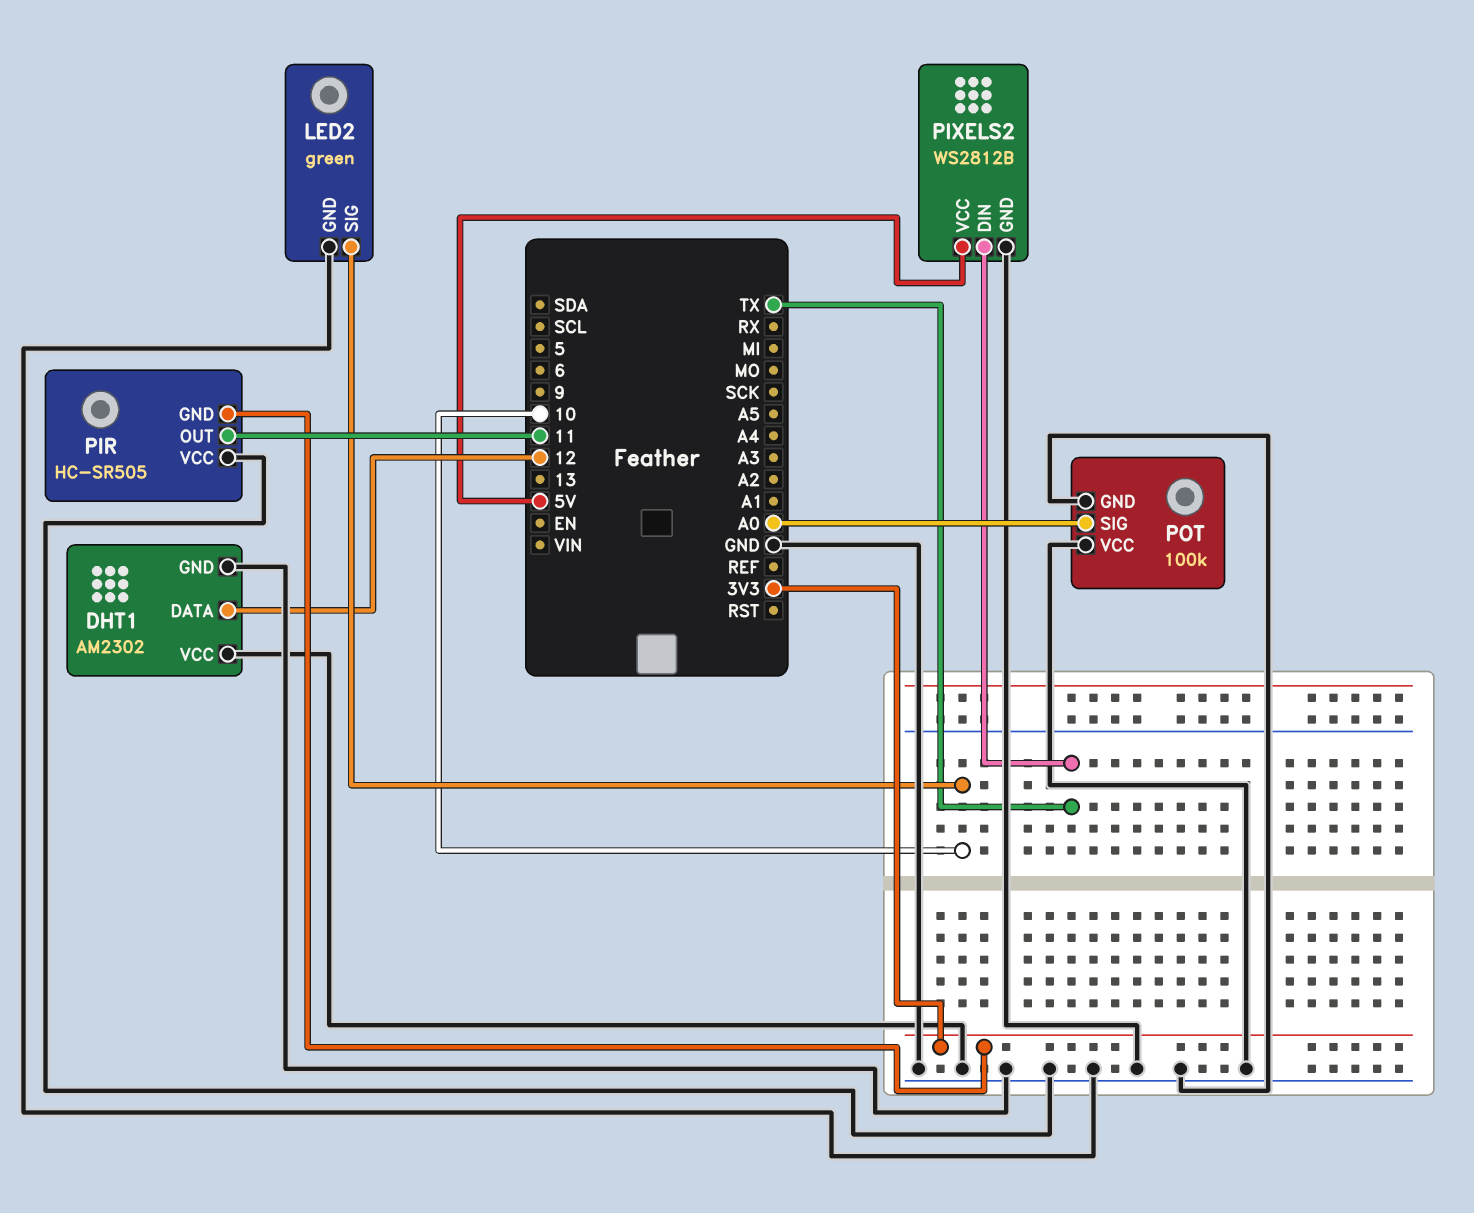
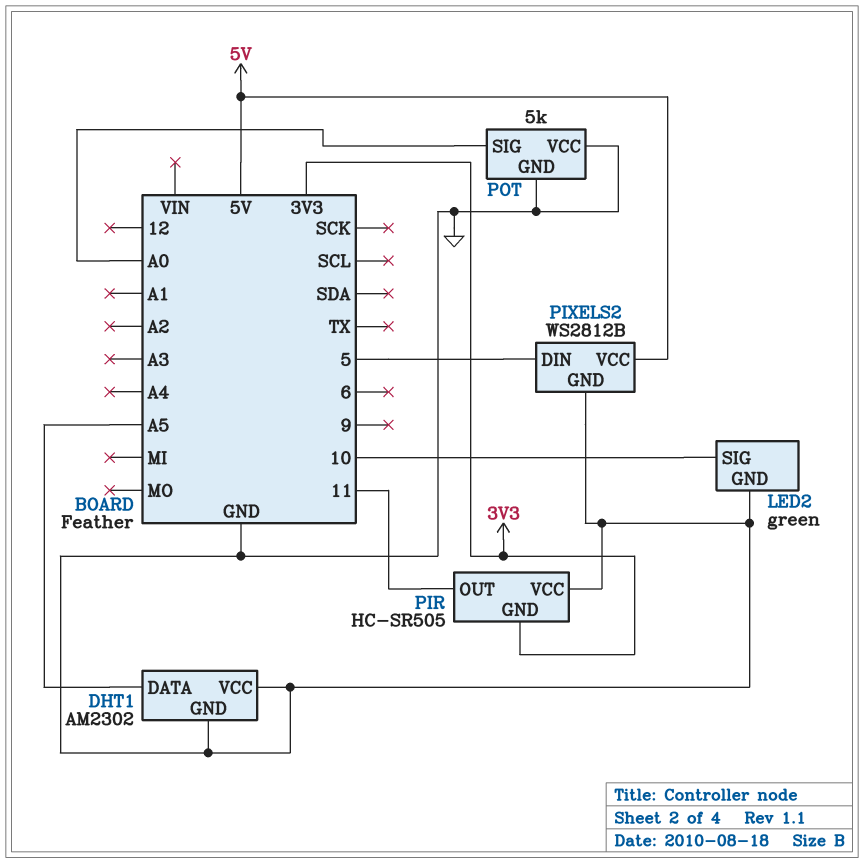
DHT1 pin DATA: 12 -> A5
PIXELS2 pin DIN: TX -> 5
POT: 100k -> 5k

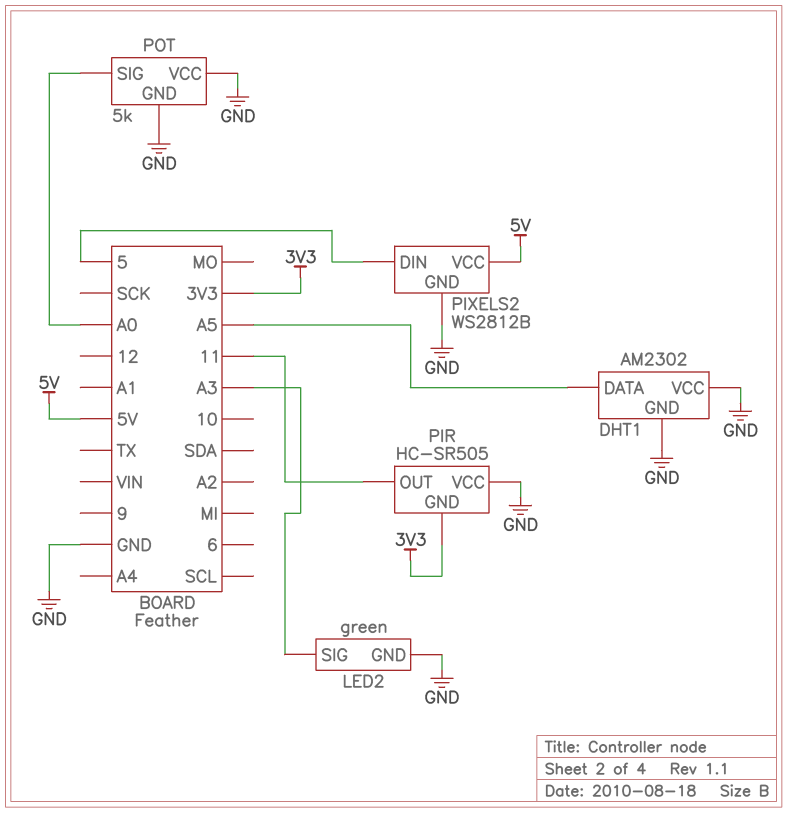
LED2 pin SIG: 10 -> A3

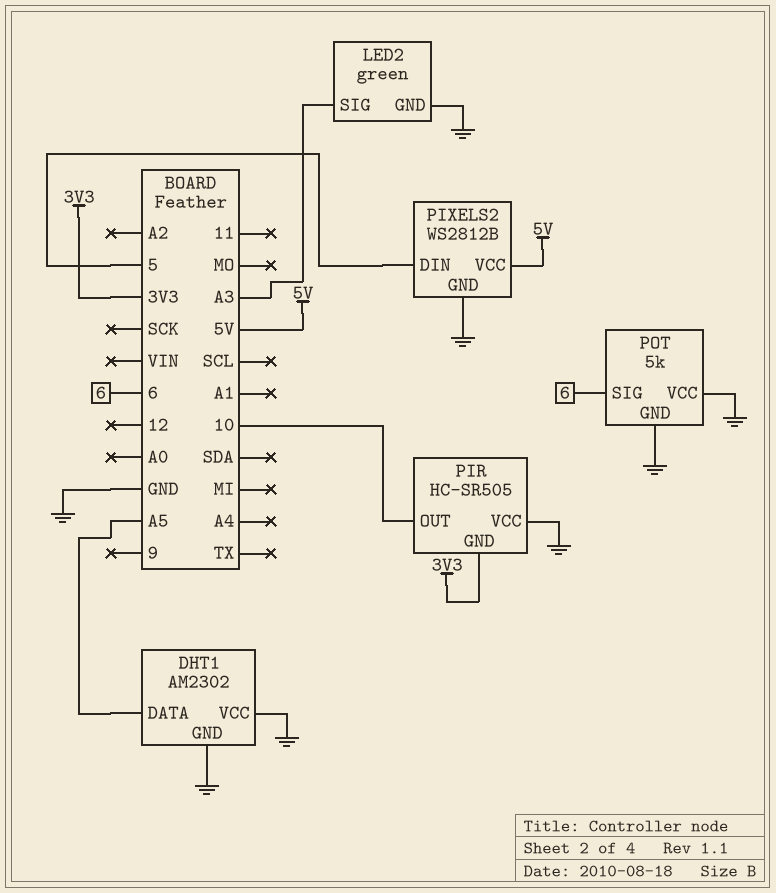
PIR pin OUT: 11 -> 10
POT pin SIG: A0 -> 6

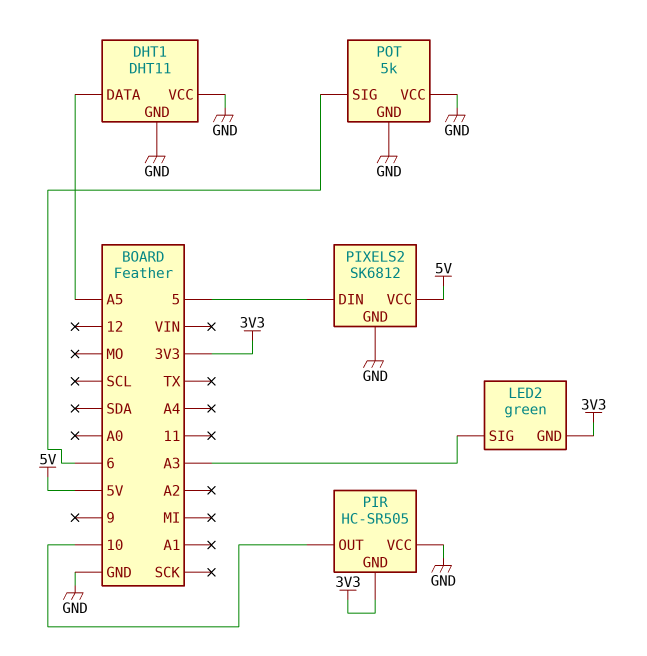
DHT1: AM2302 -> DHT11
LED2 pin GND: GND -> 3V3
PIXELS2: WS2812B -> SK6812

